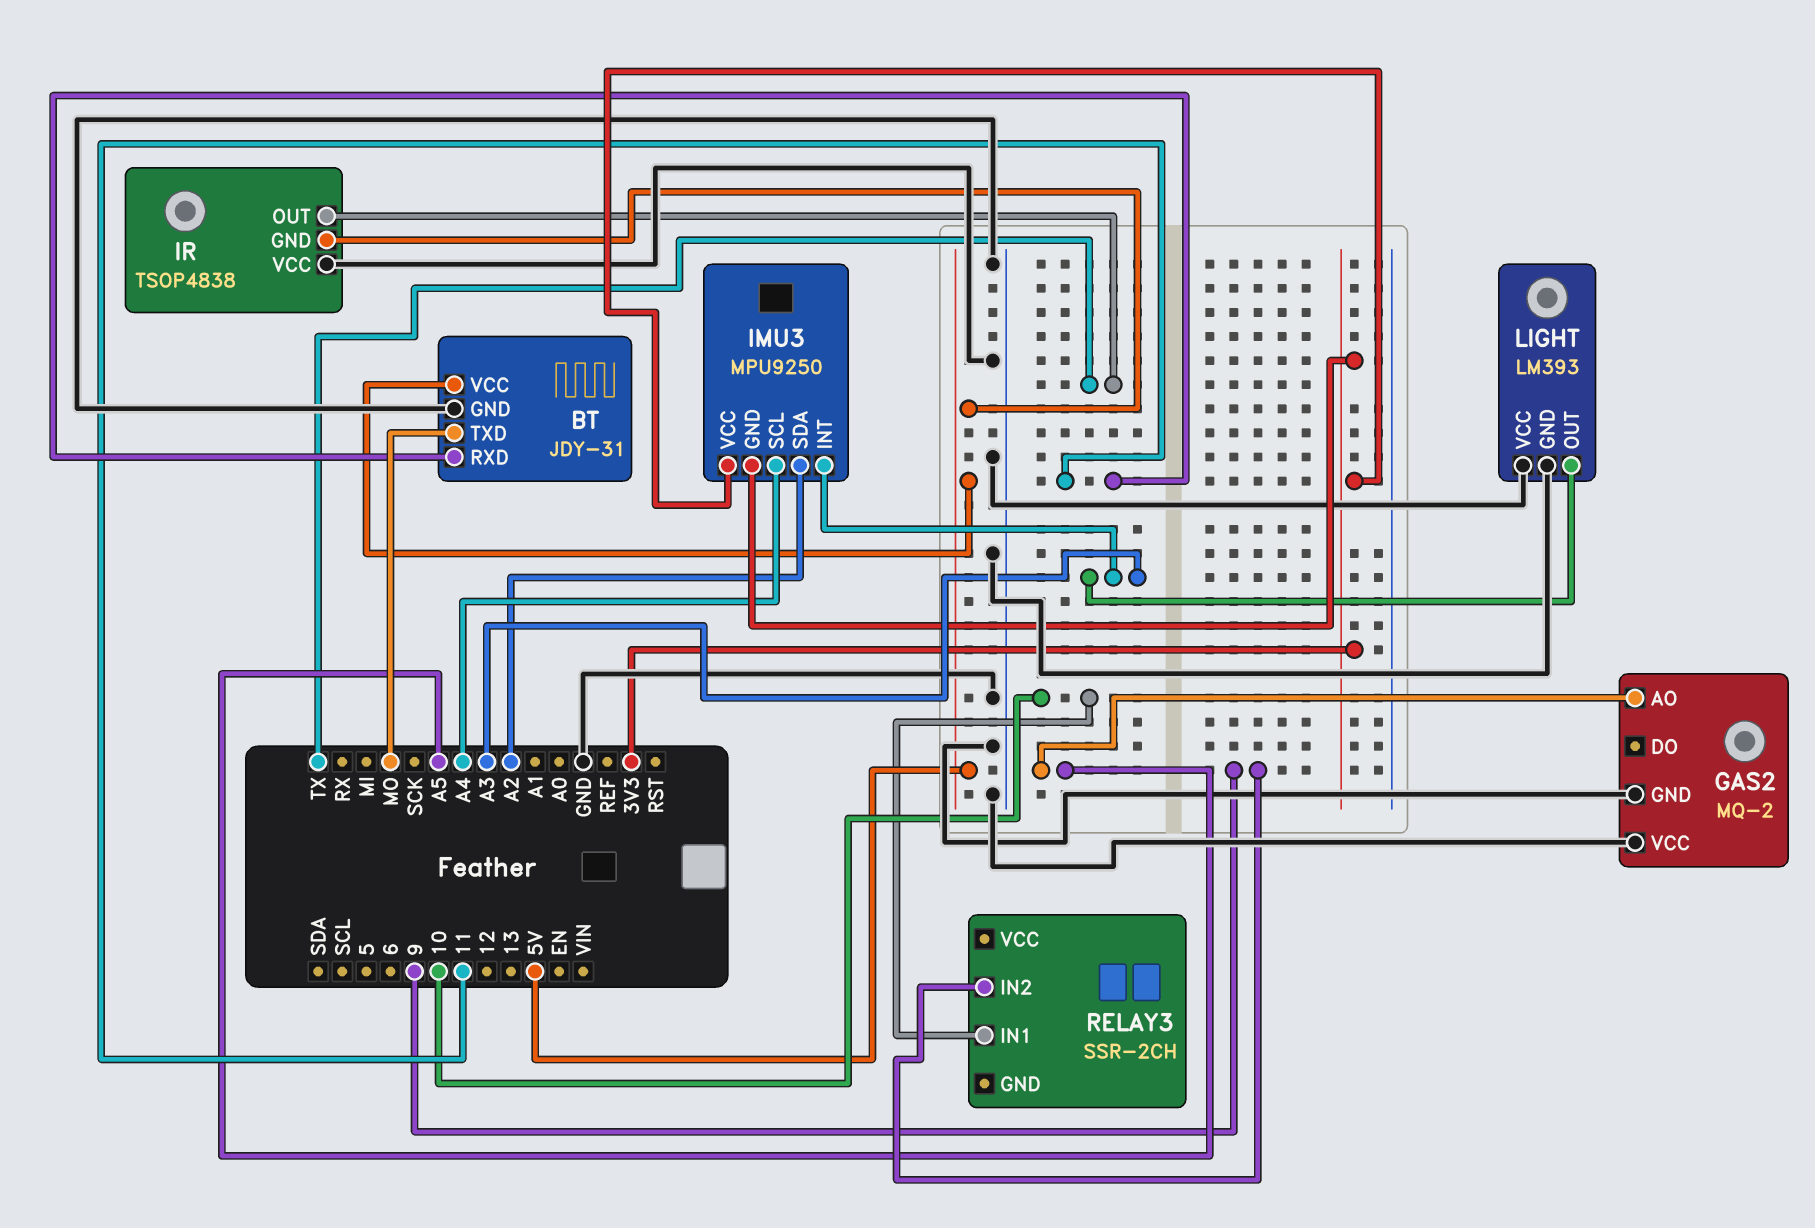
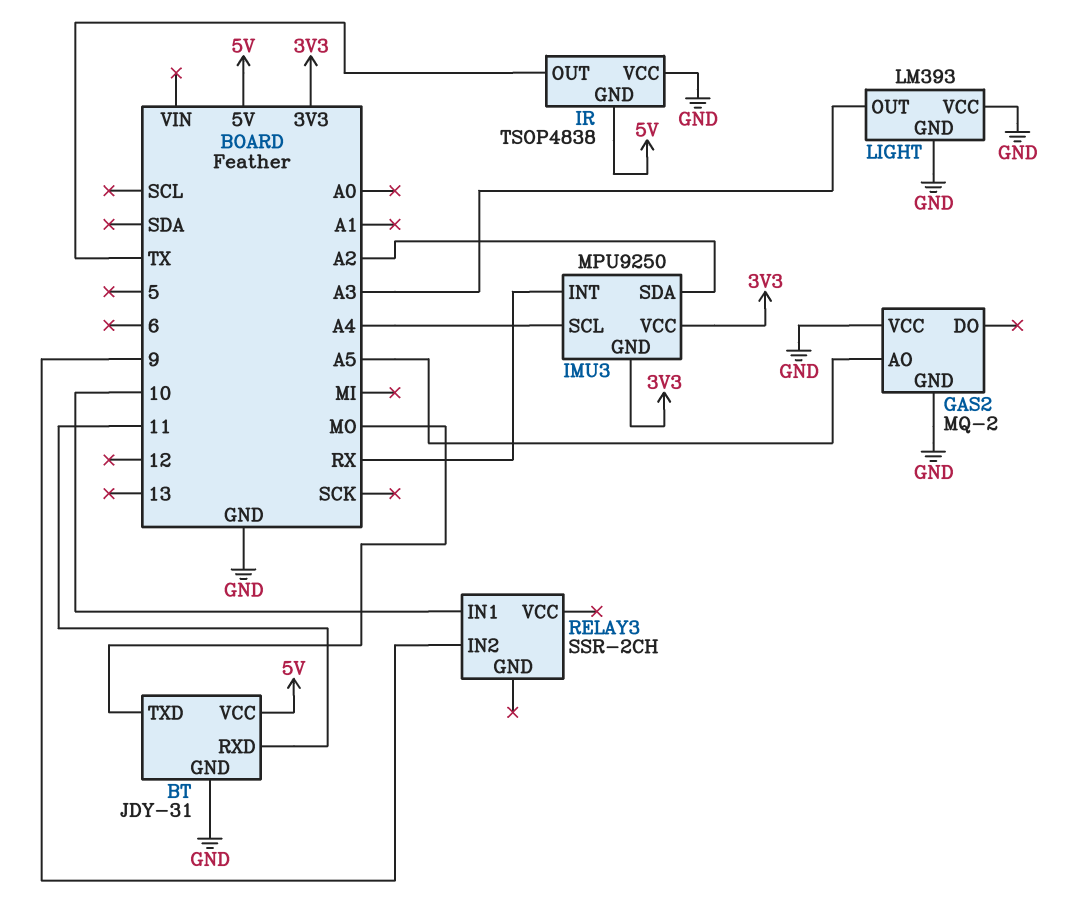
IMU3 pin INT: A3 -> RX

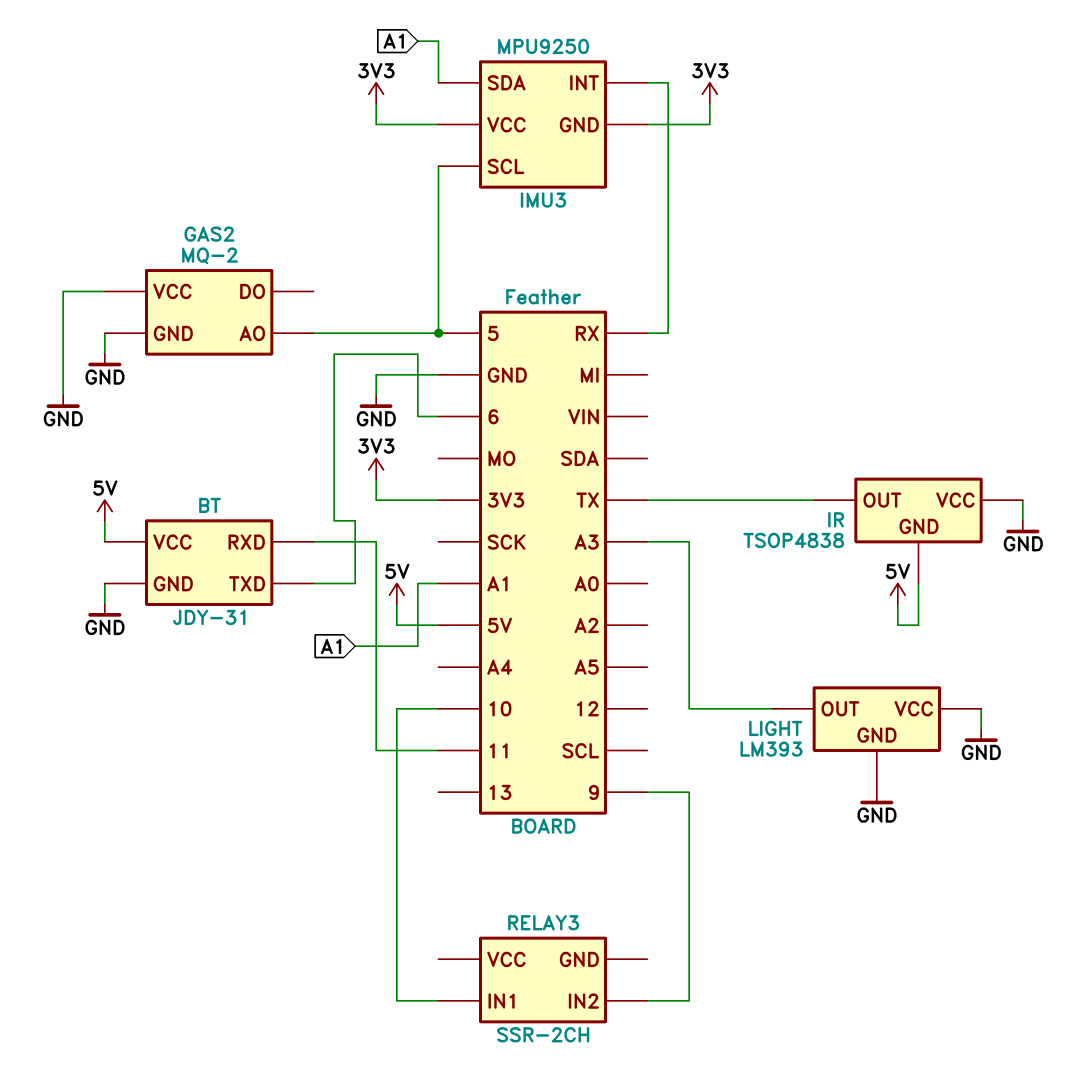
BT pin TXD: MO -> 6
GAS2 pin AO: A5 -> 5
IMU3 pin SCL: A4 -> 5
IMU3 pin SDA: A2 -> A1

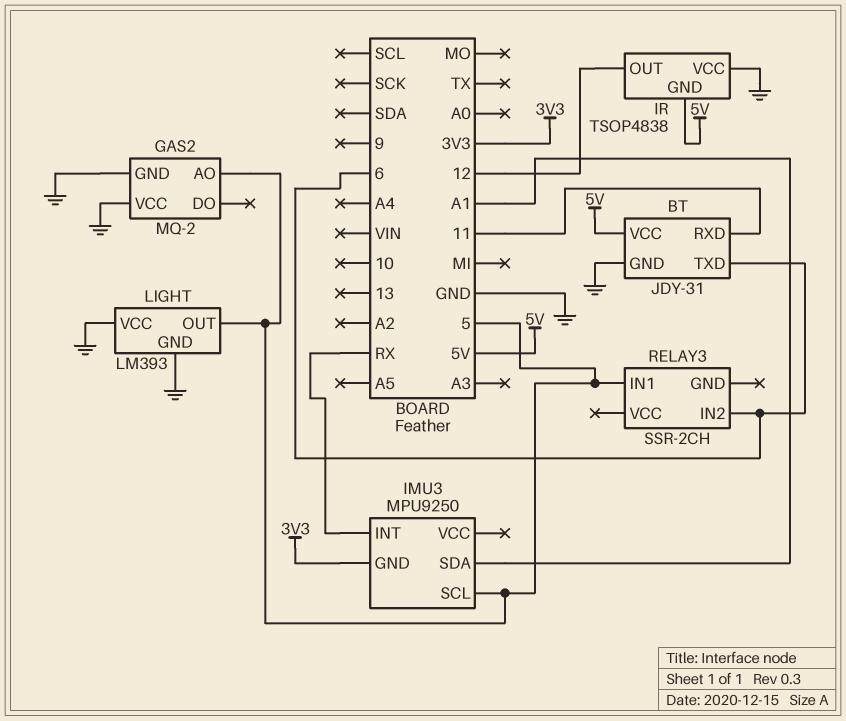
IMU3 pin VCC: 3V3 -> none
IR pin OUT: TX -> 12
LIGHT pin OUT: A3 -> 5
RELAY3 pin IN1: 10 -> 5
RELAY3 pin IN2: 9 -> 6

